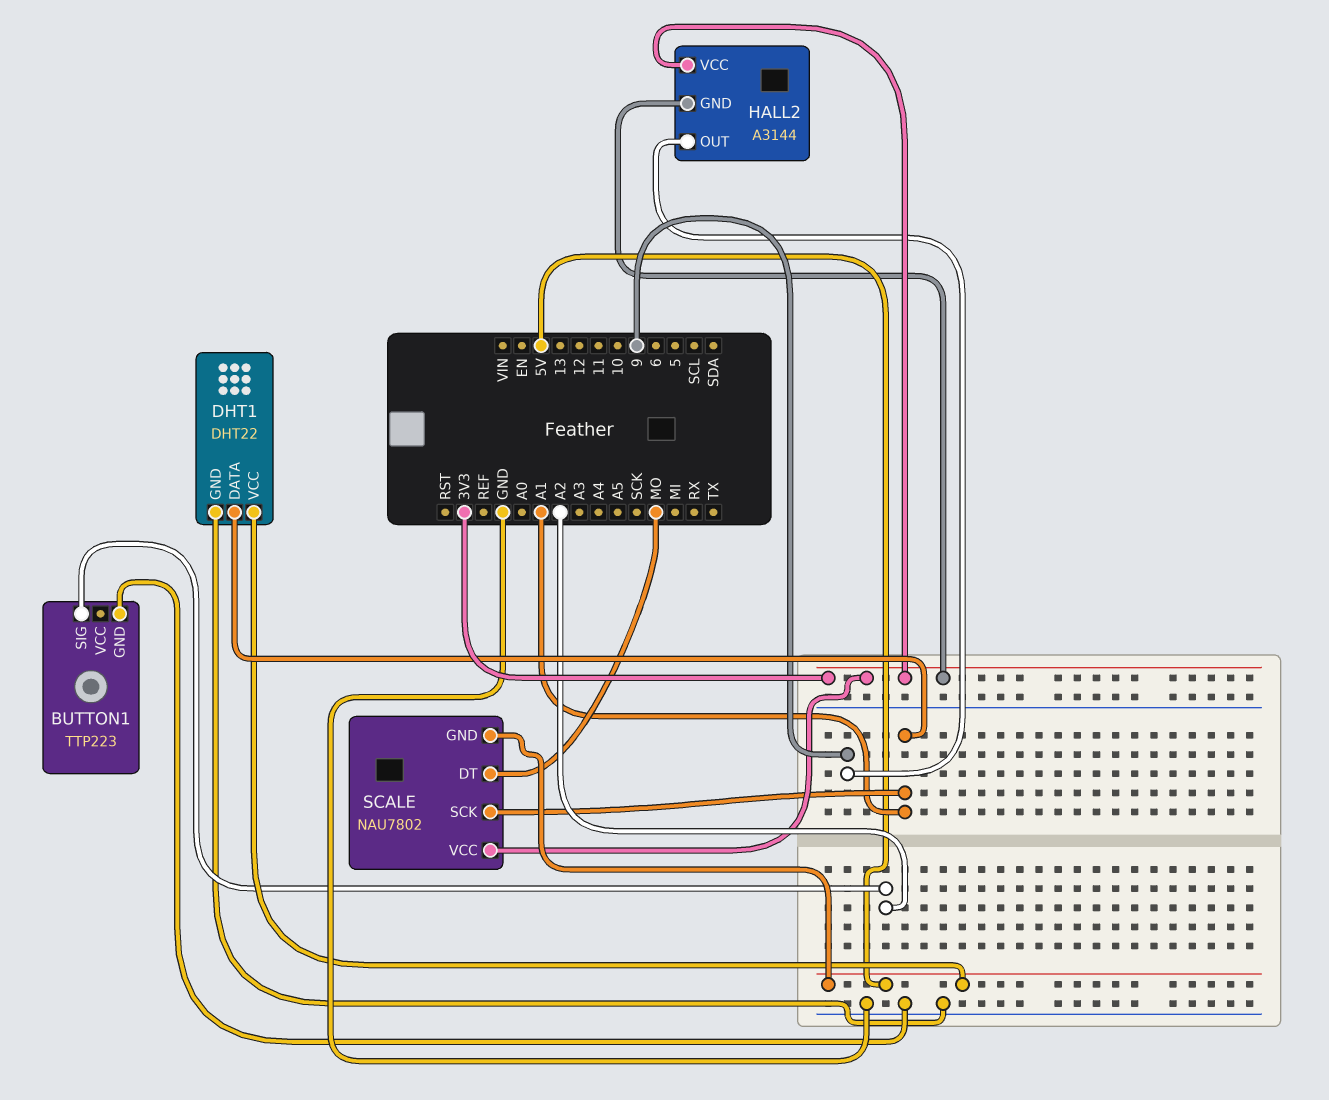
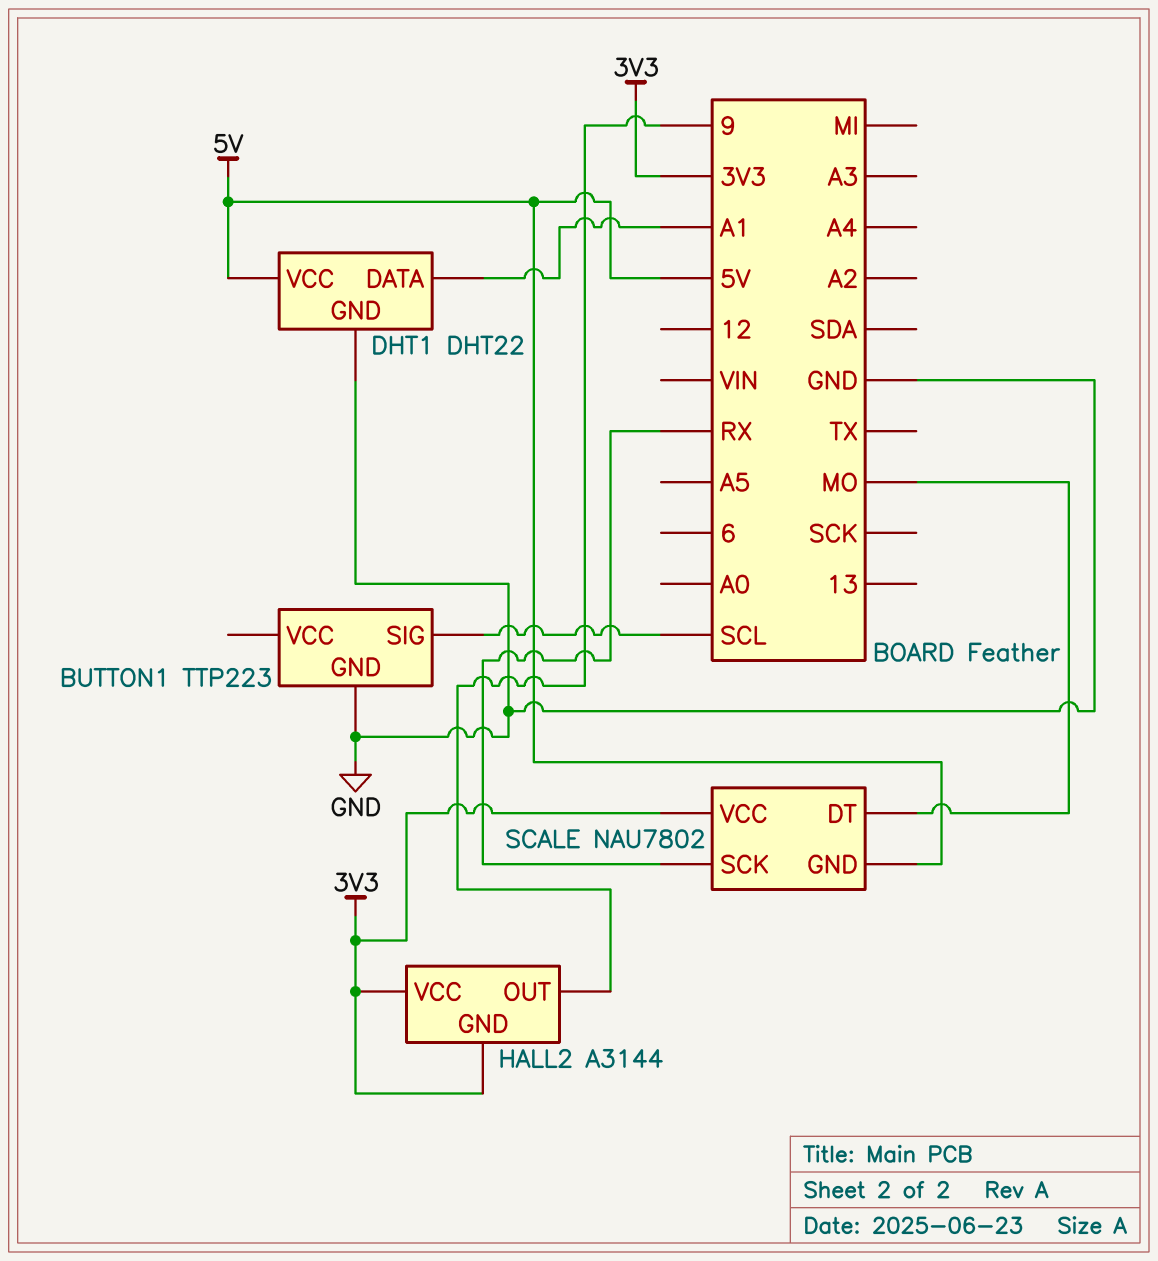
BUTTON1 pin SIG: A2 -> SCL
SCALE pin SCK: A1 -> RX

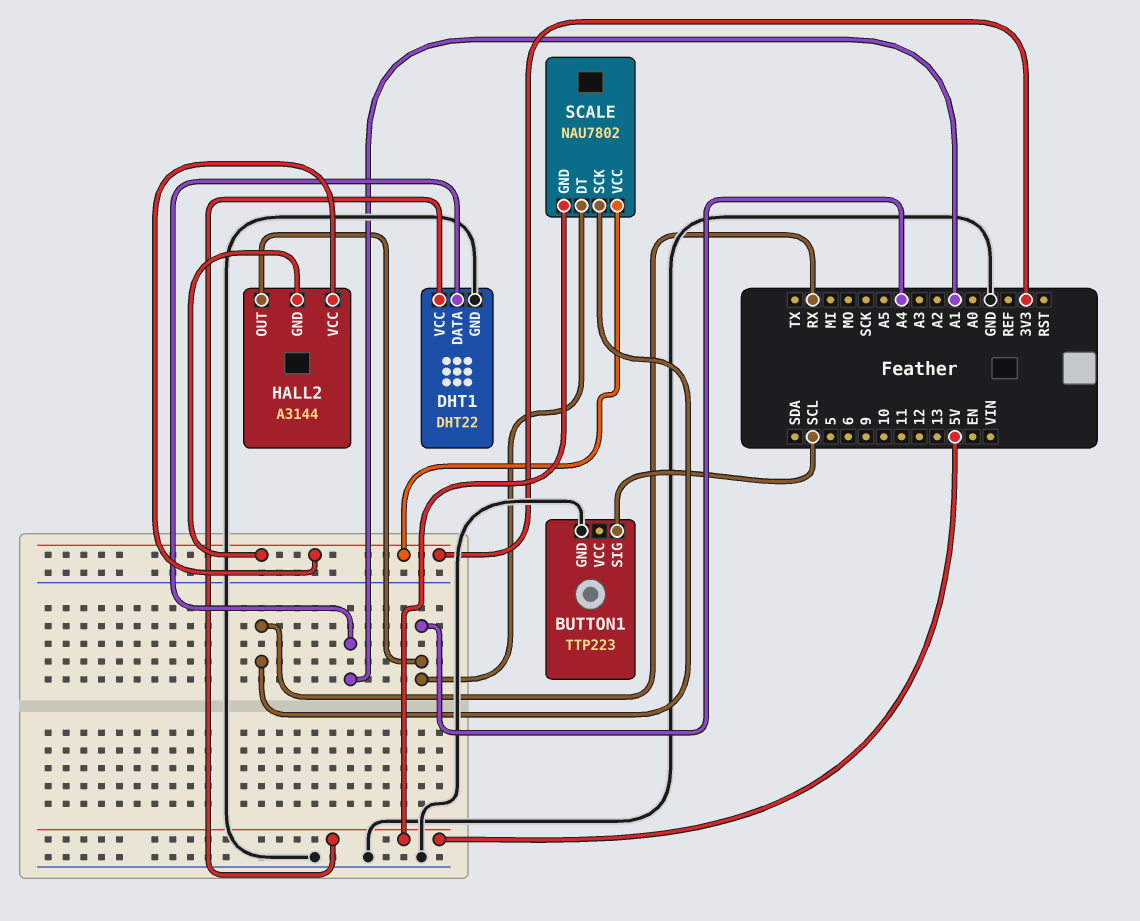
HALL2 pin OUT: 9 -> A4
SCALE pin DT: MO -> A4

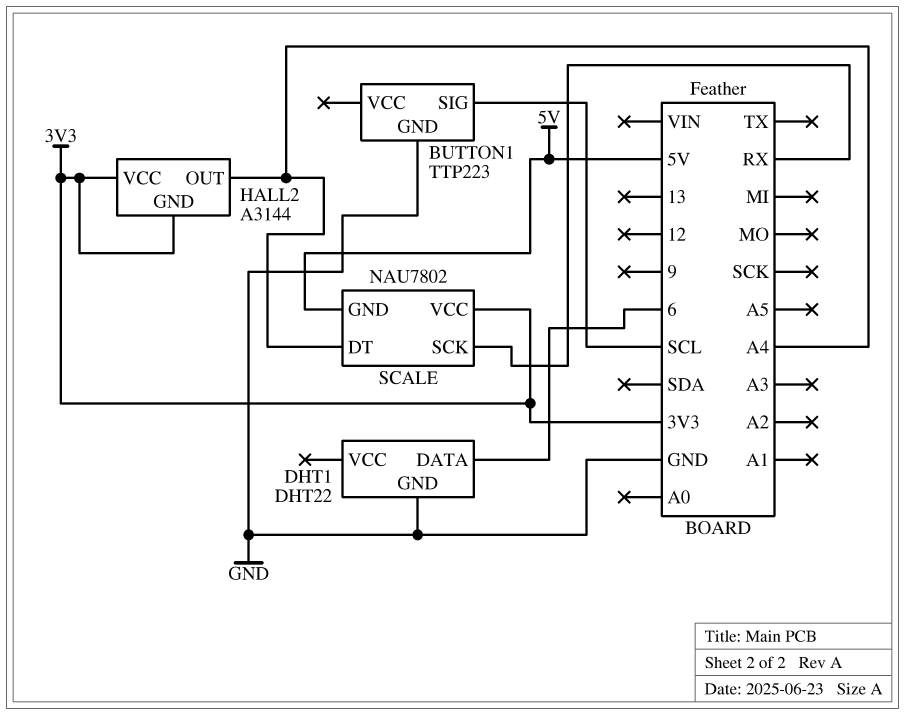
DHT1 pin DATA: A1 -> 6
DHT1 pin VCC: 5V -> none

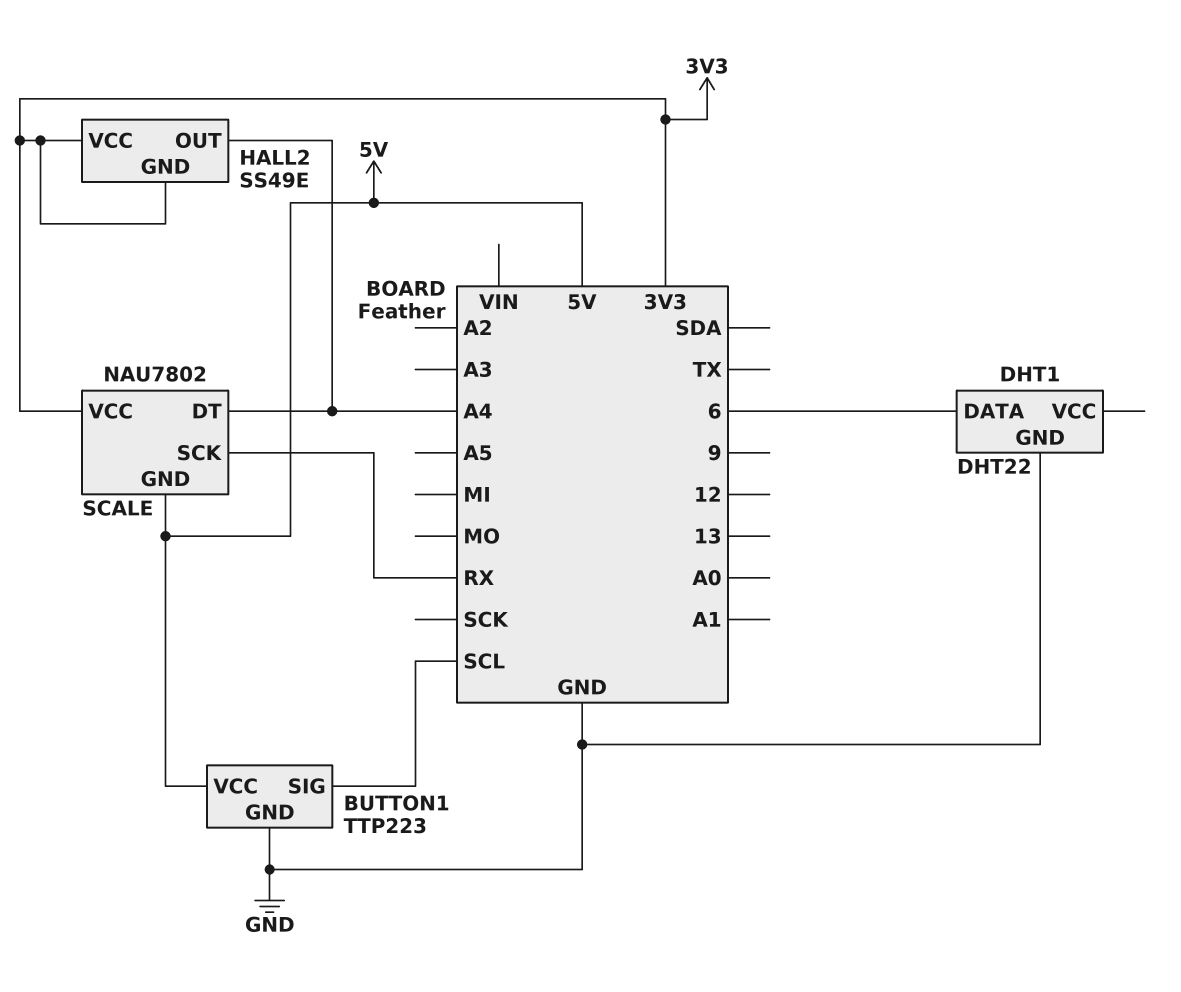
BUTTON1 pin VCC: none -> 5V
HALL2: A3144 -> SS49E

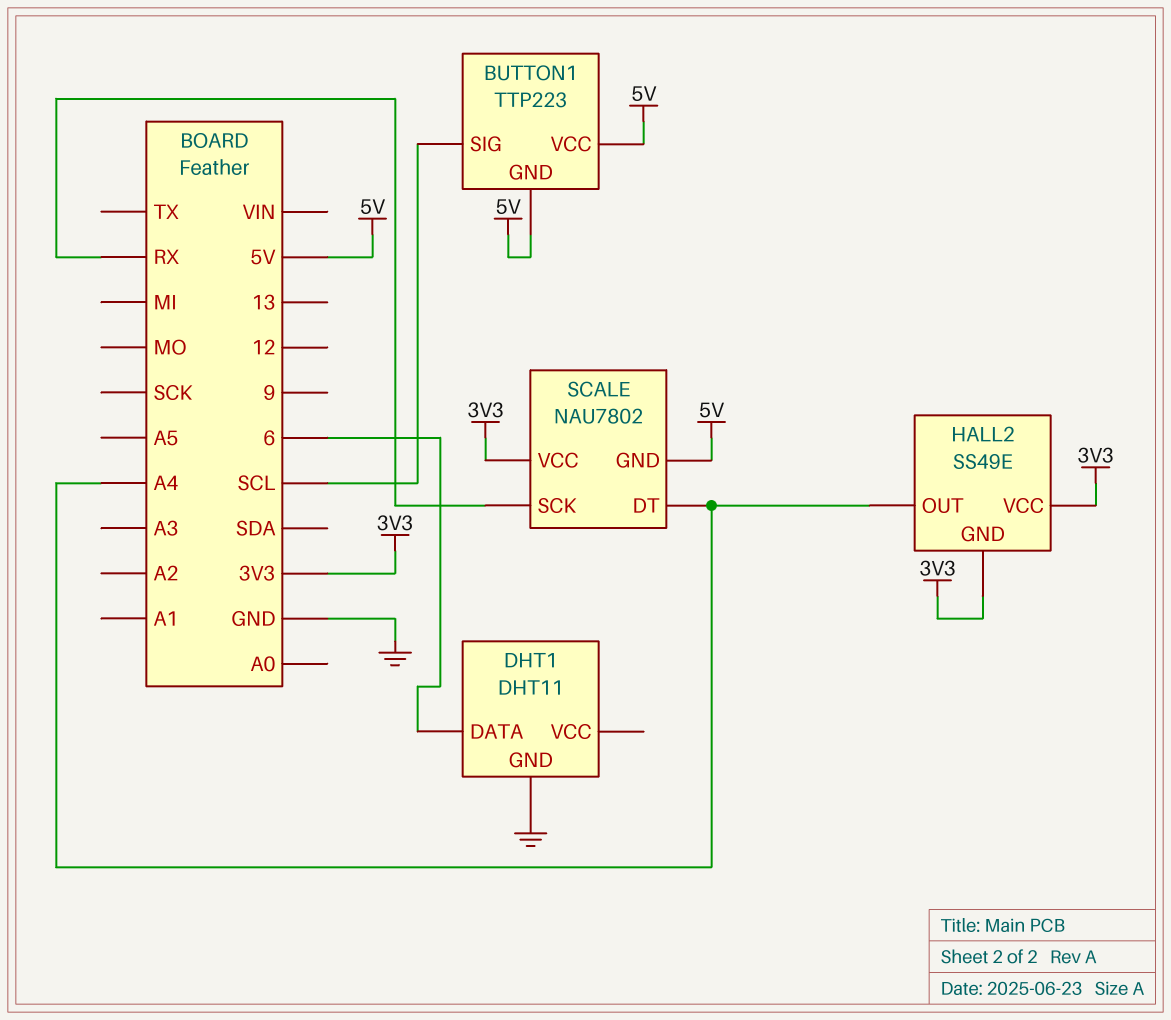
BUTTON1 pin GND: GND -> 5V
DHT1: DHT22 -> DHT11

